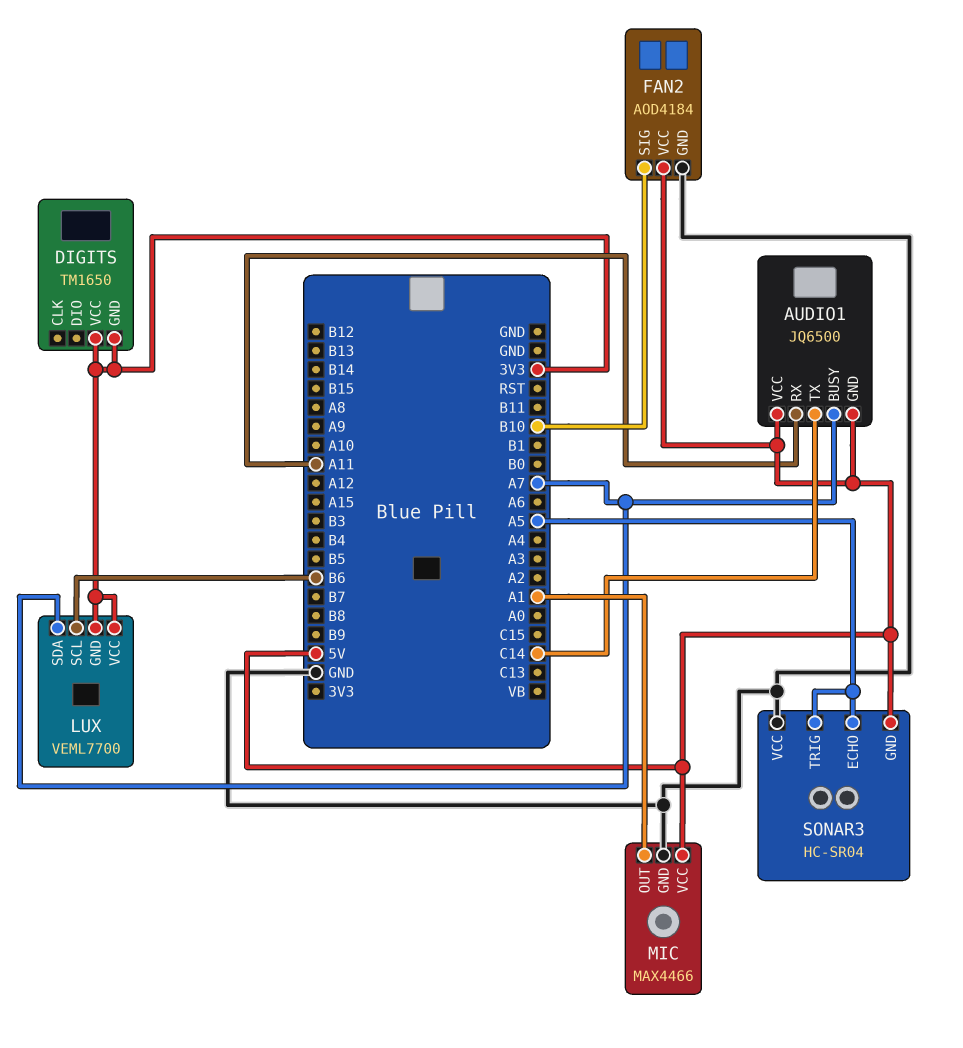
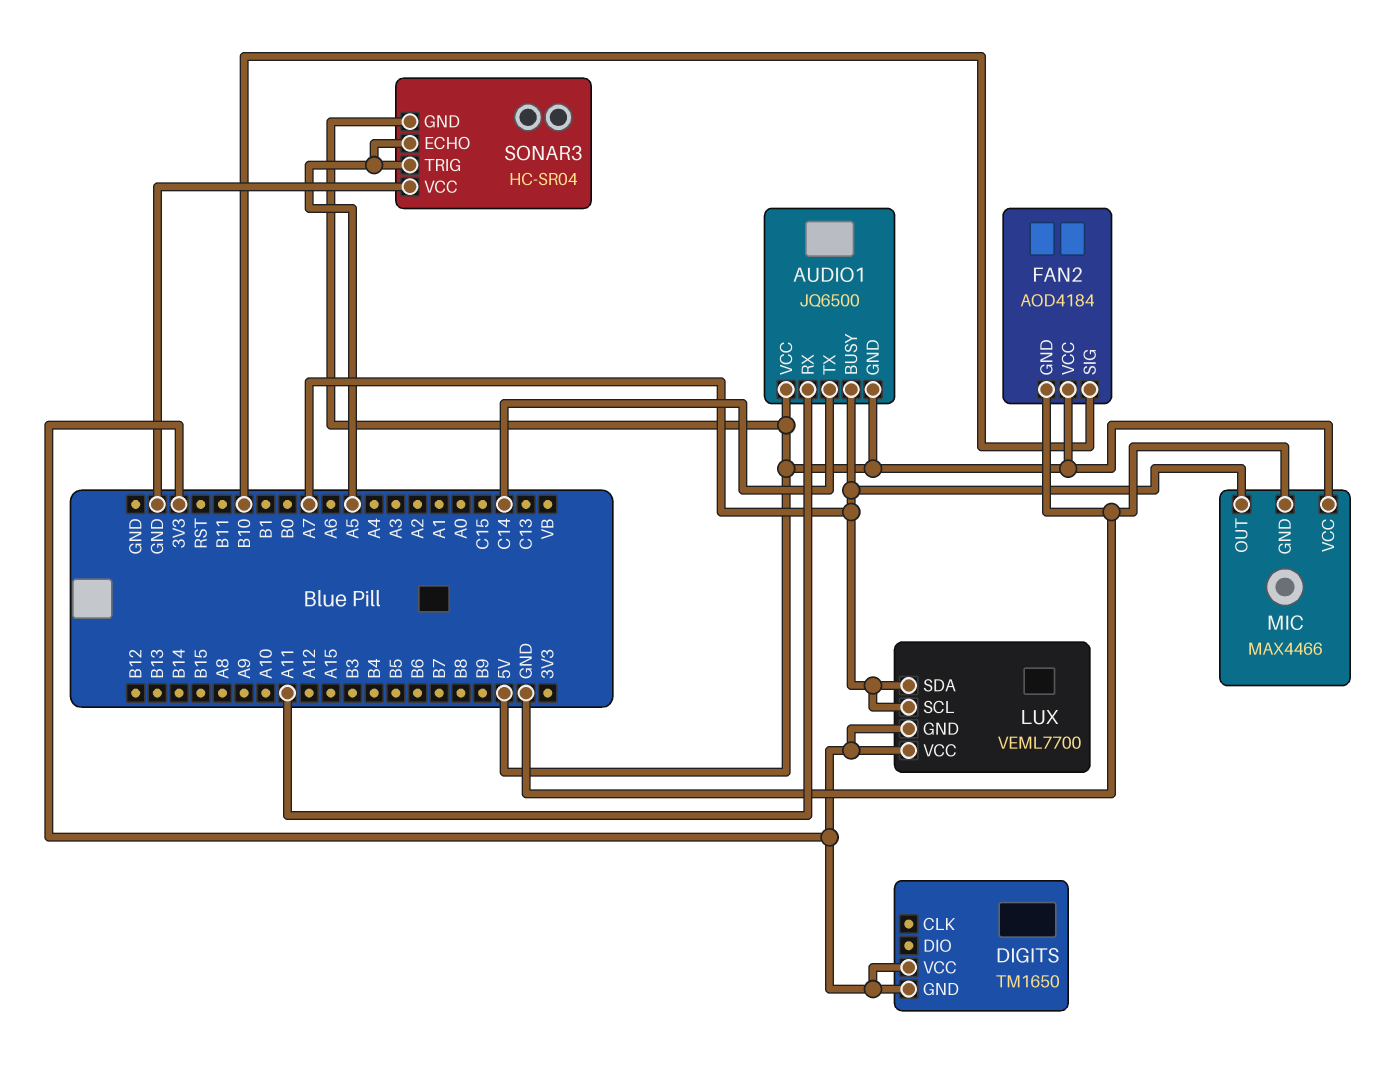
LUX pin SCL: B6 -> A7
MIC pin OUT: A1 -> A7

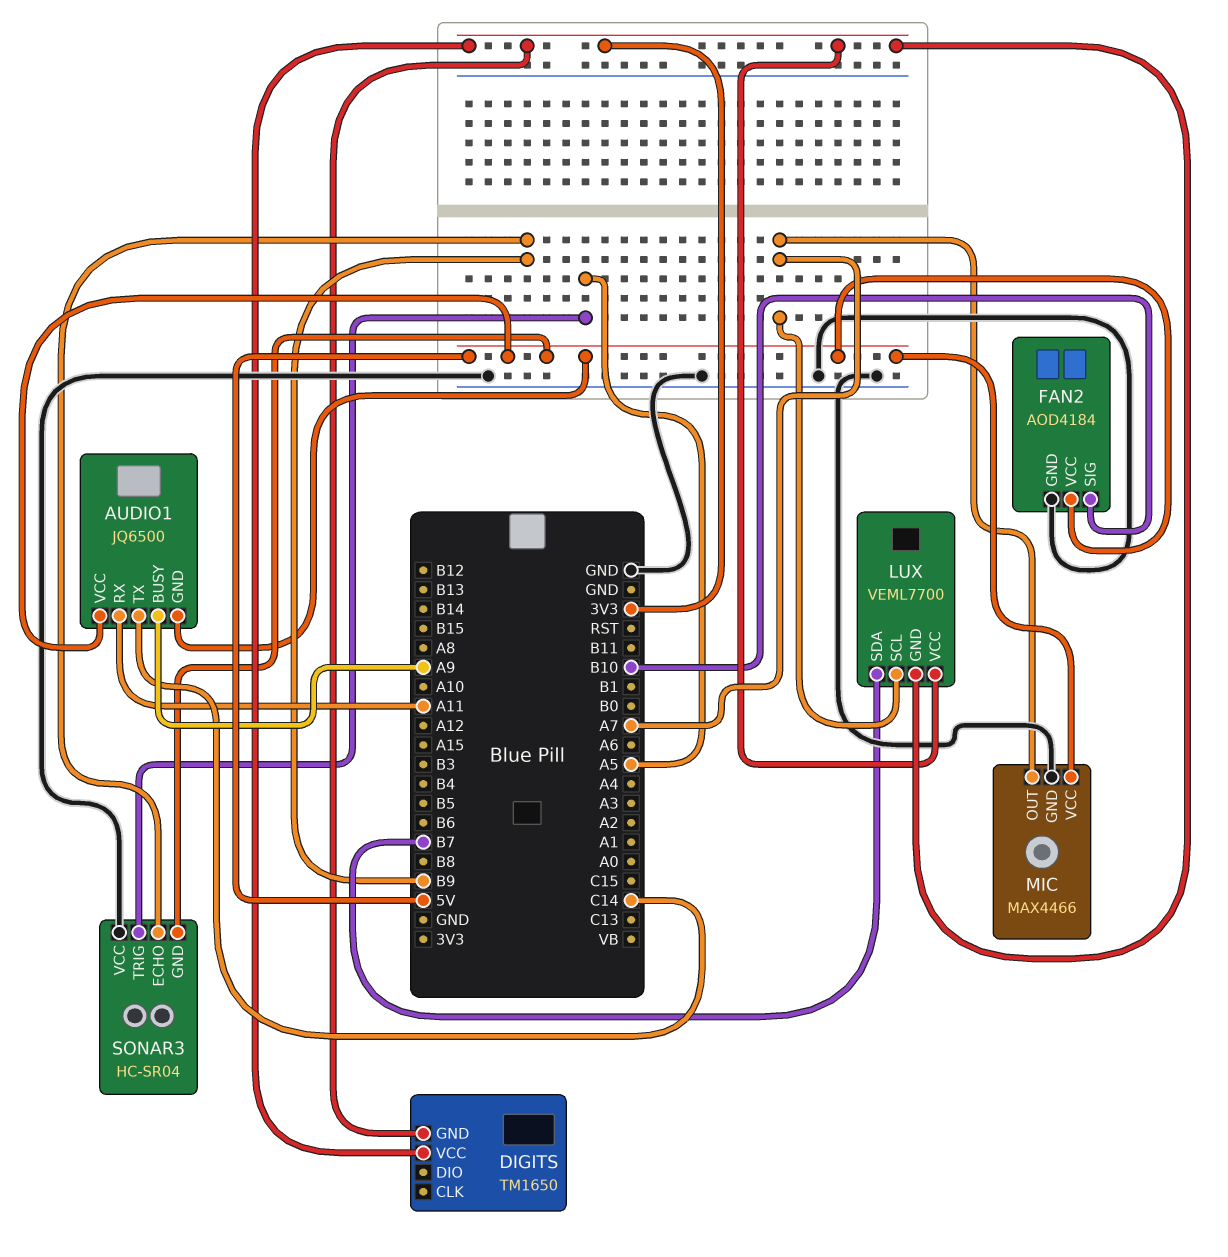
AUDIO1 pin BUSY: A7 -> A9
LUX pin SDA: A7 -> B7
SONAR3 pin ECHO: A5 -> B9

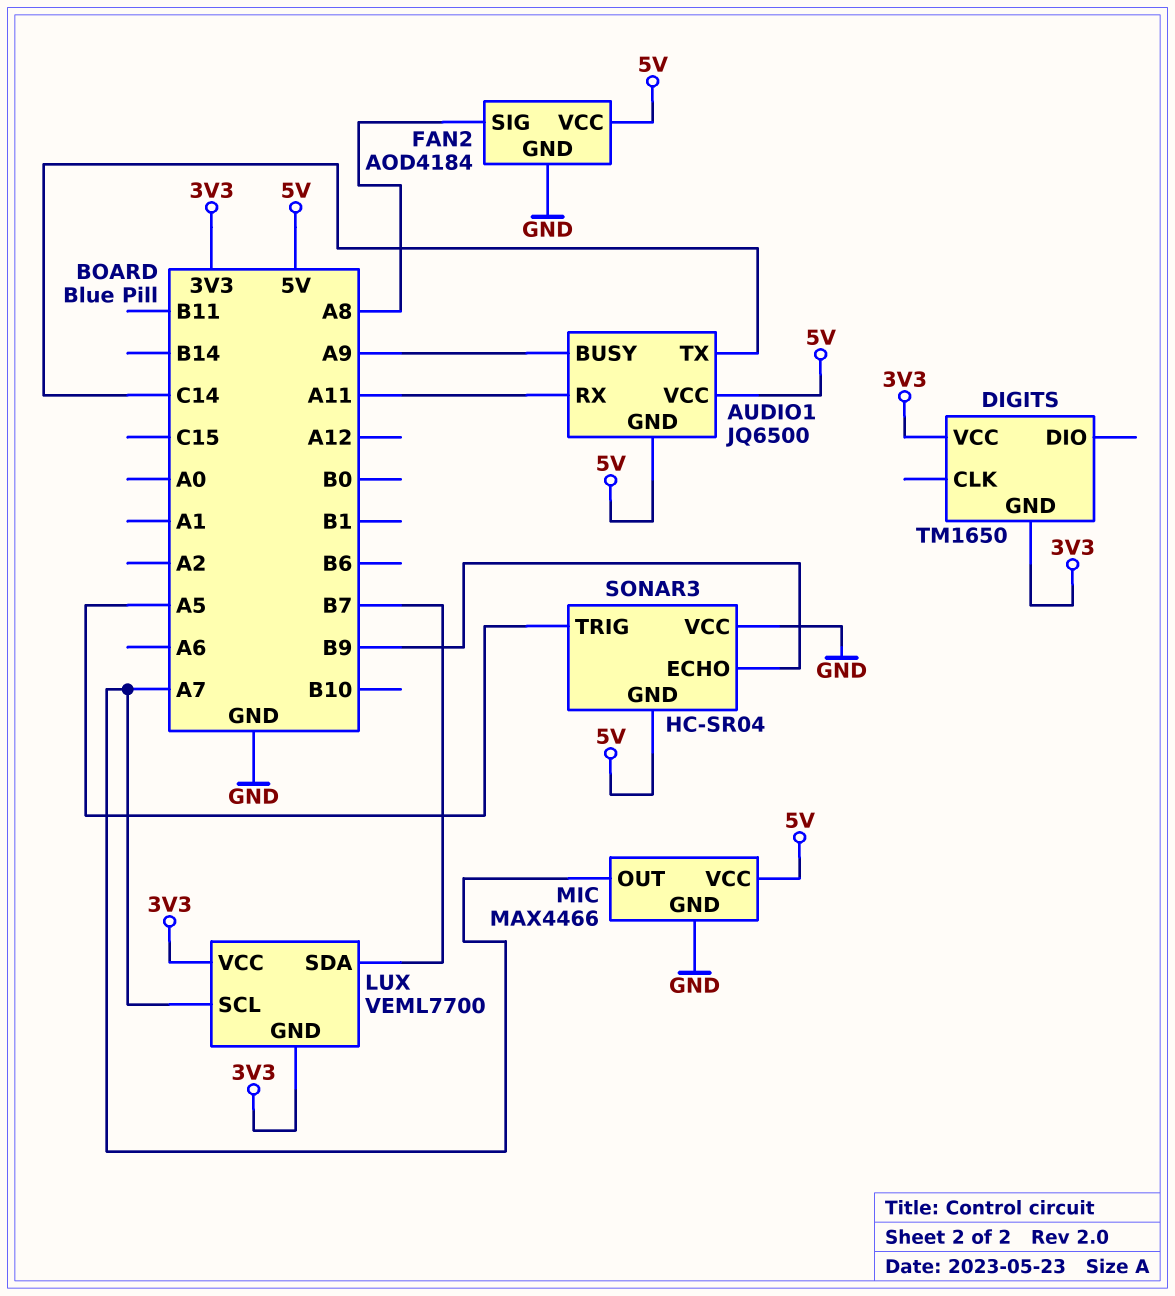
FAN2 pin SIG: B10 -> A8

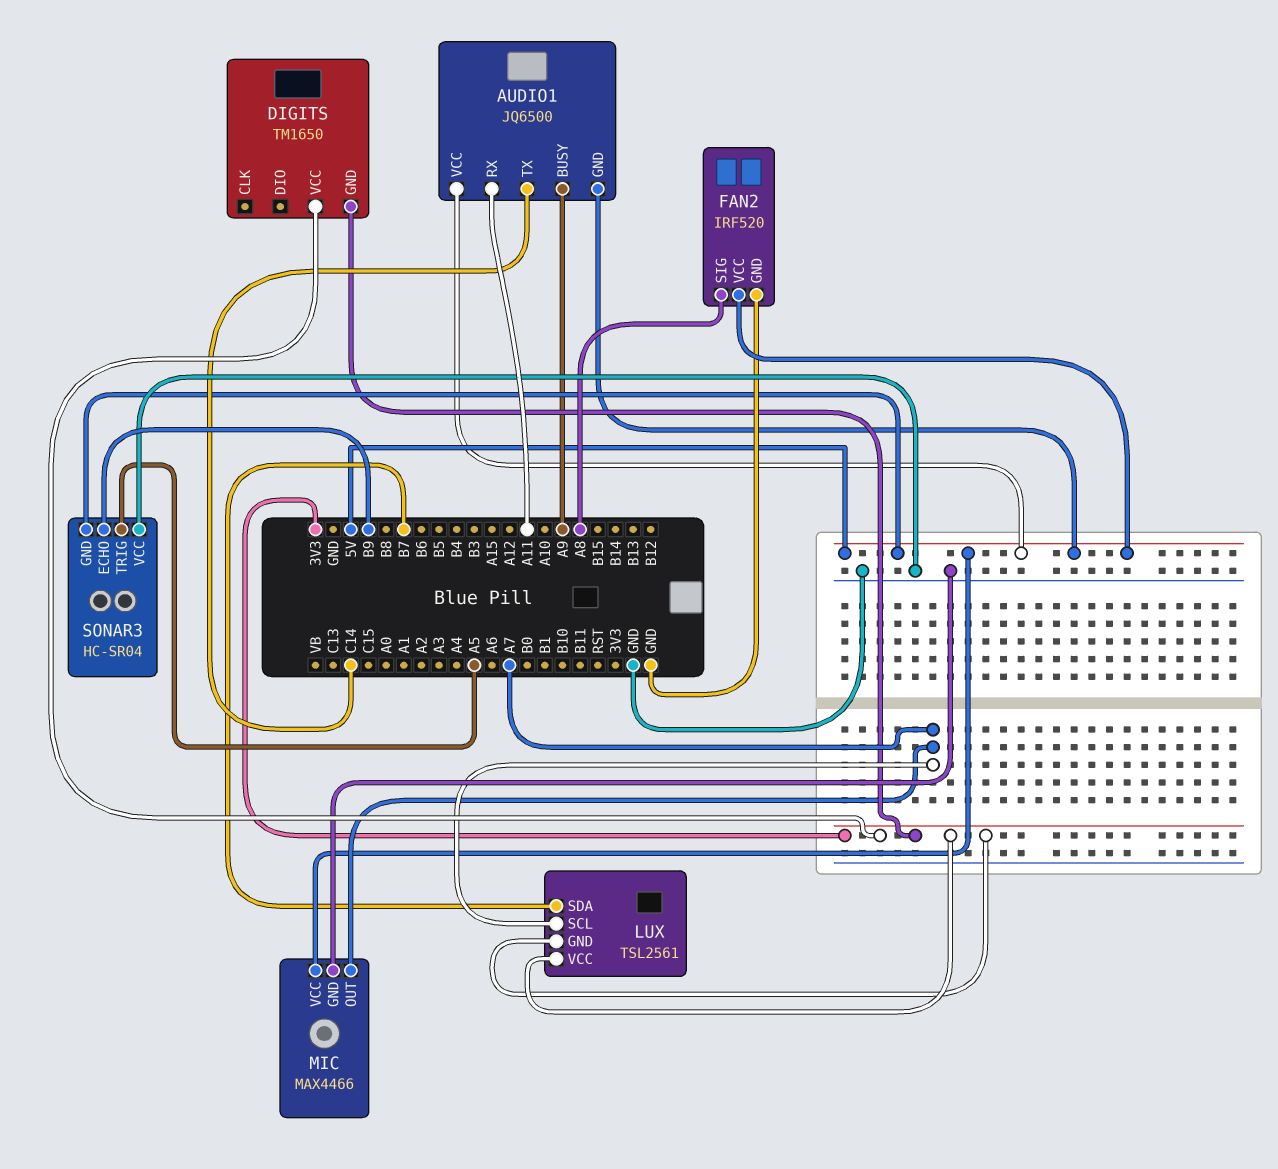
FAN2: AOD4184 -> IRF520
LUX: VEML7700 -> TSL2561

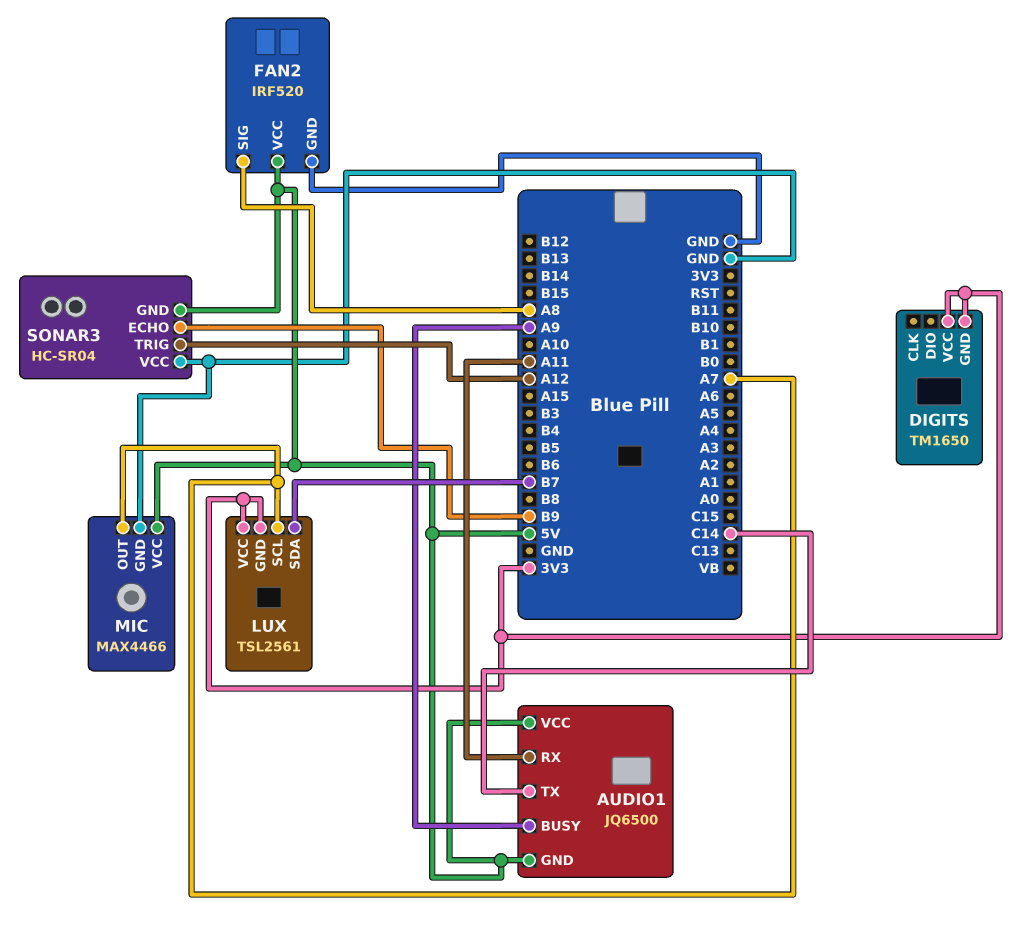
SONAR3 pin TRIG: A5 -> A12

